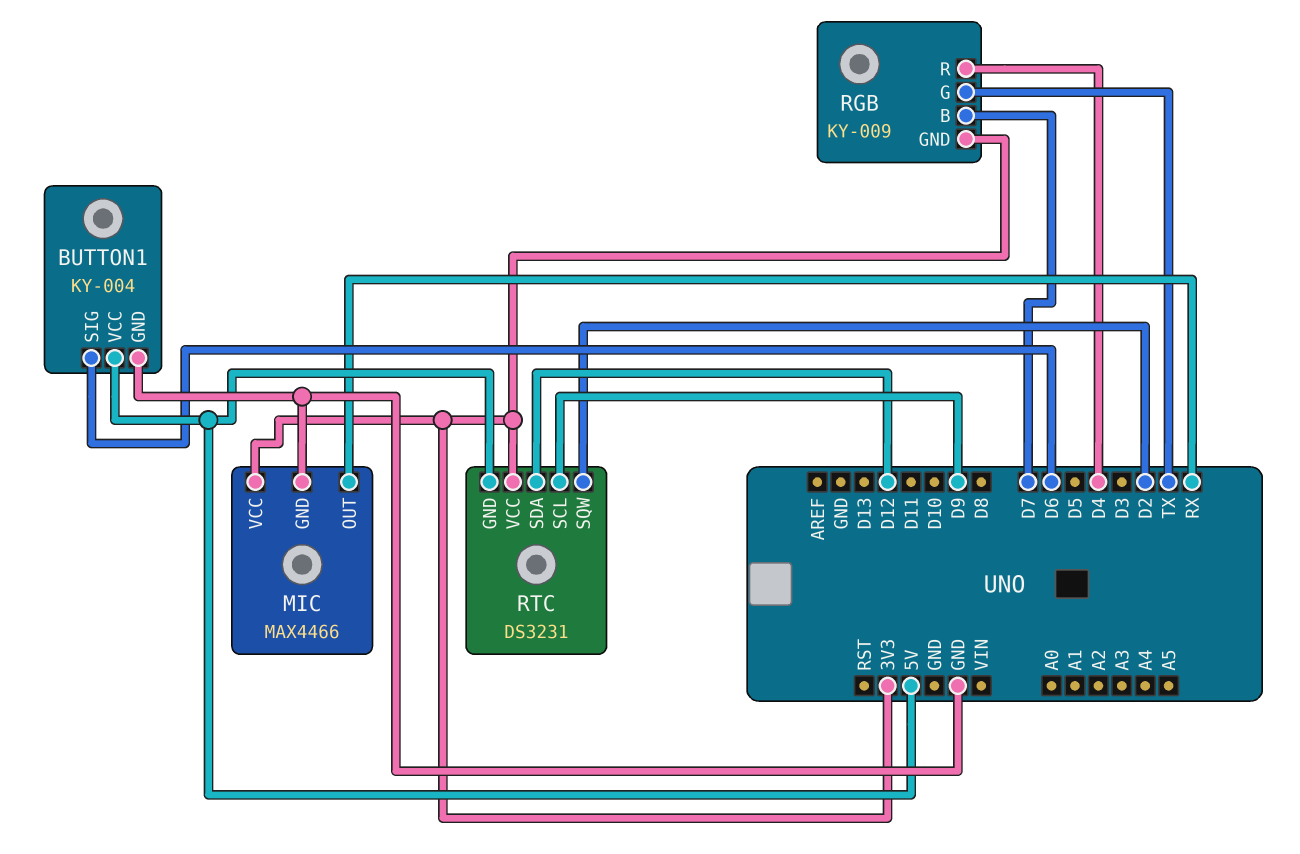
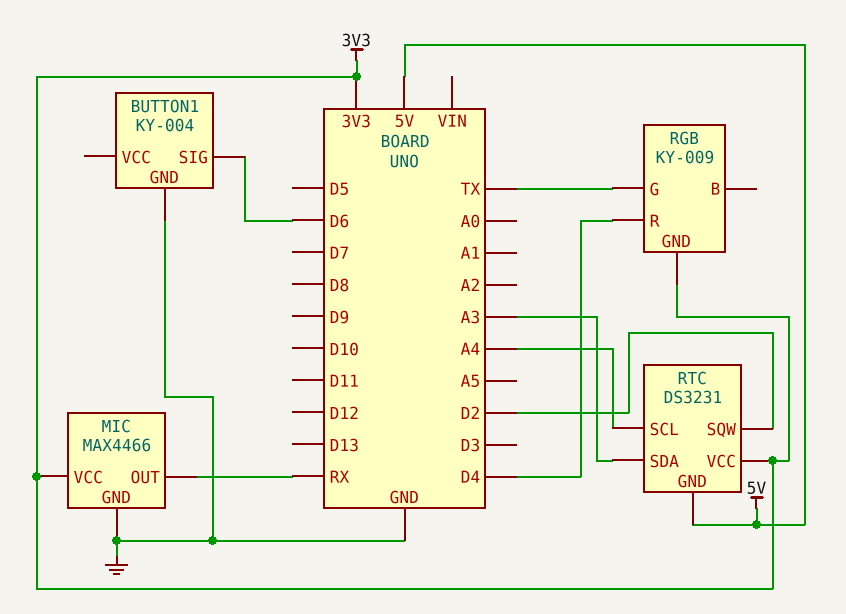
BUTTON1 pin VCC: 5V -> none
RGB pin B: D7 -> none
RTC pin SCL: D9 -> A4
RTC pin SDA: D12 -> A3

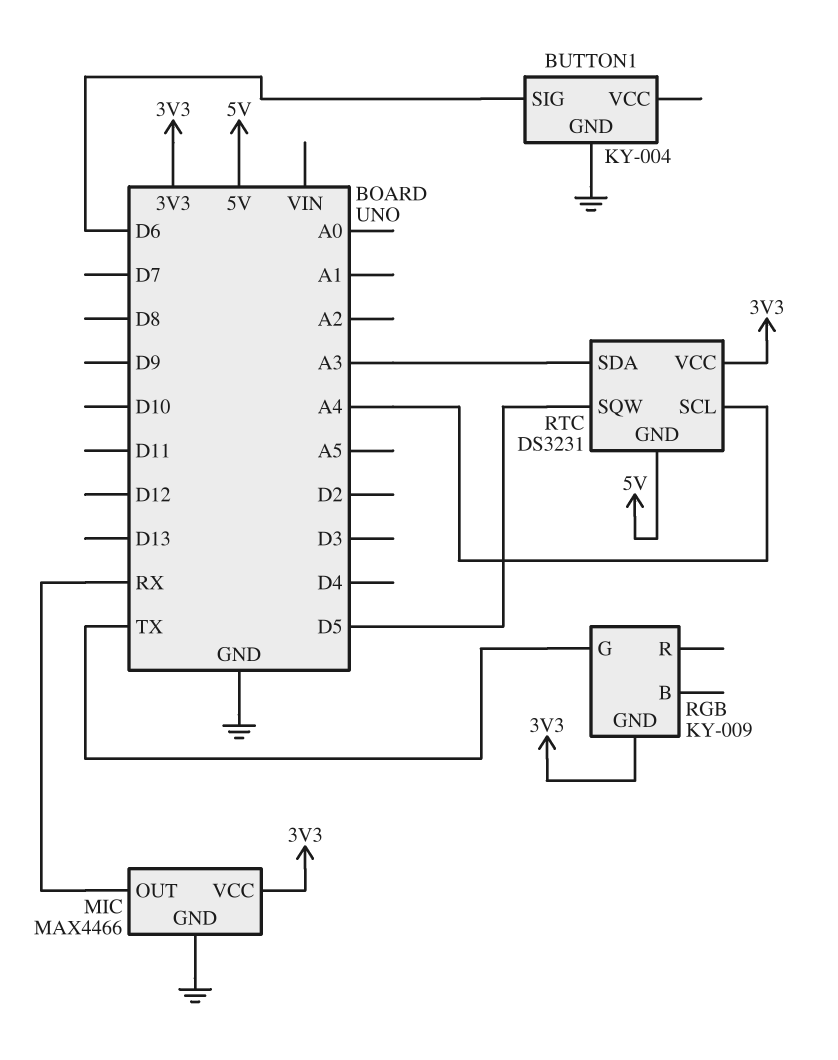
RGB pin R: D4 -> none
RTC pin SQW: D2 -> D5

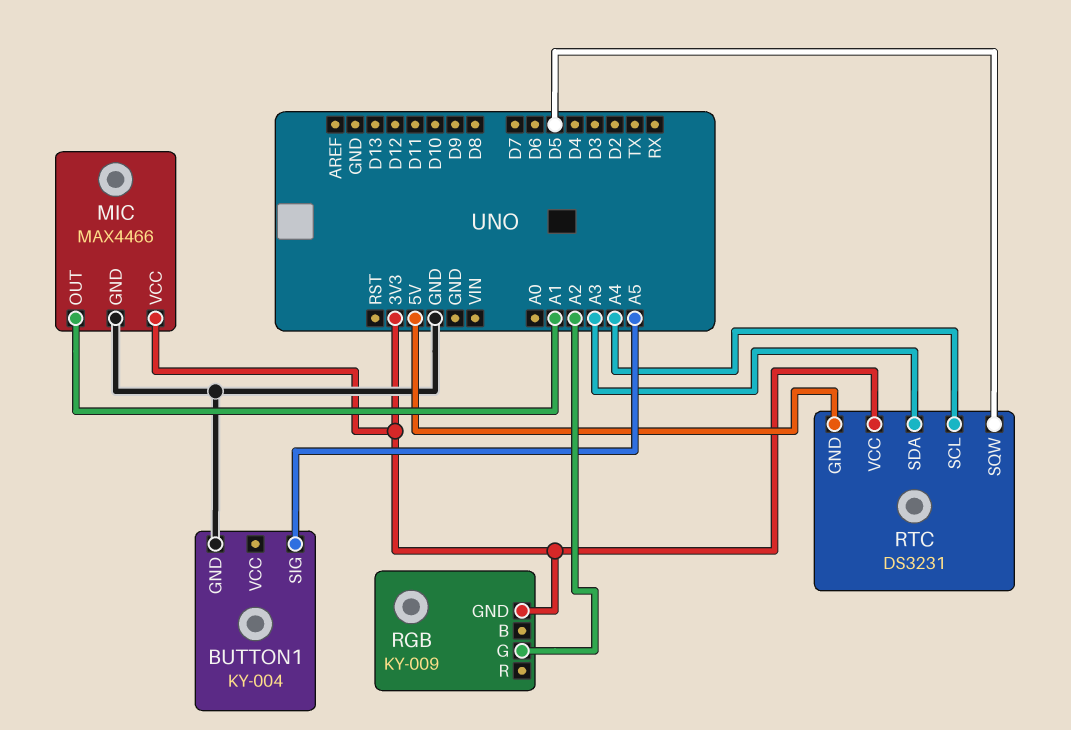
BUTTON1 pin SIG: D6 -> A5
MIC pin OUT: RX -> A1
RGB pin G: TX -> A2

